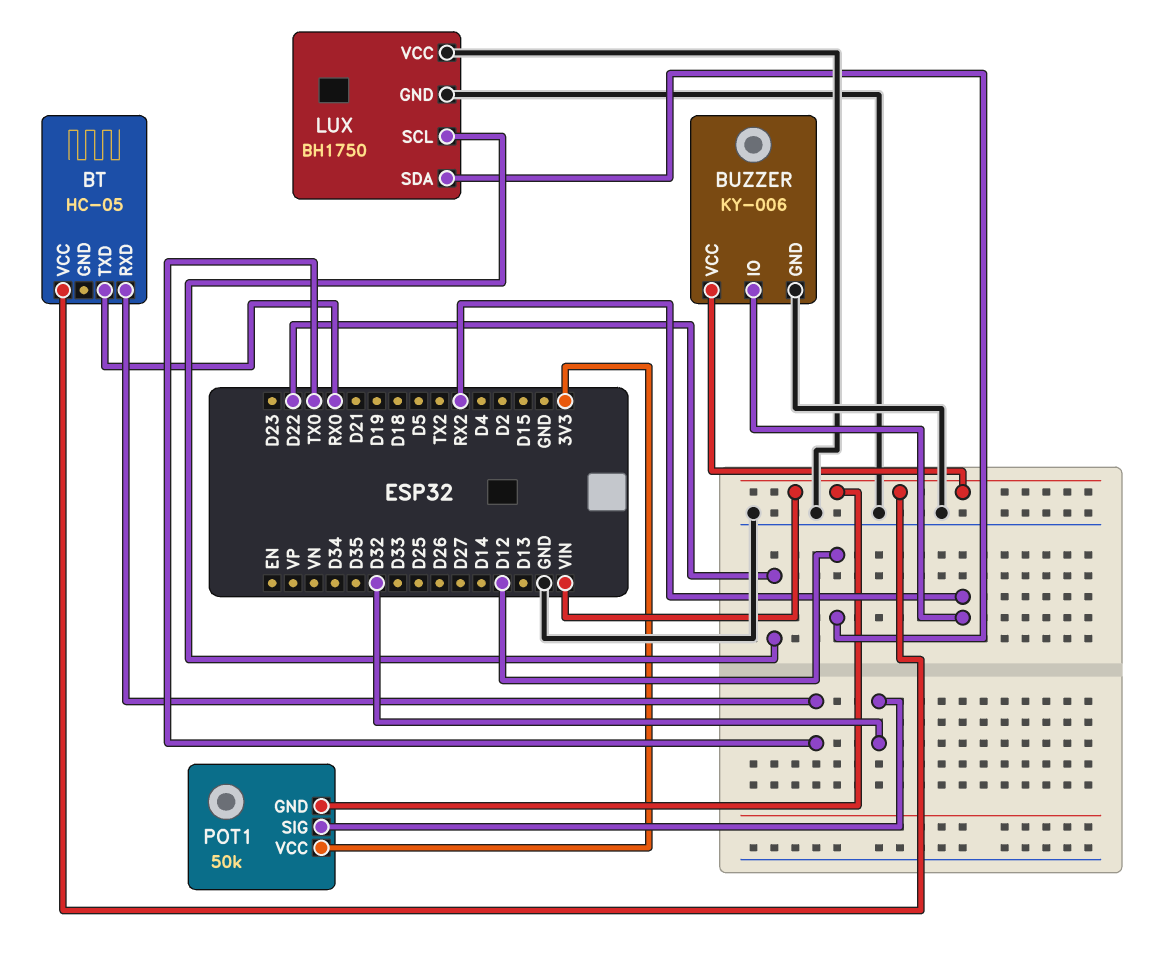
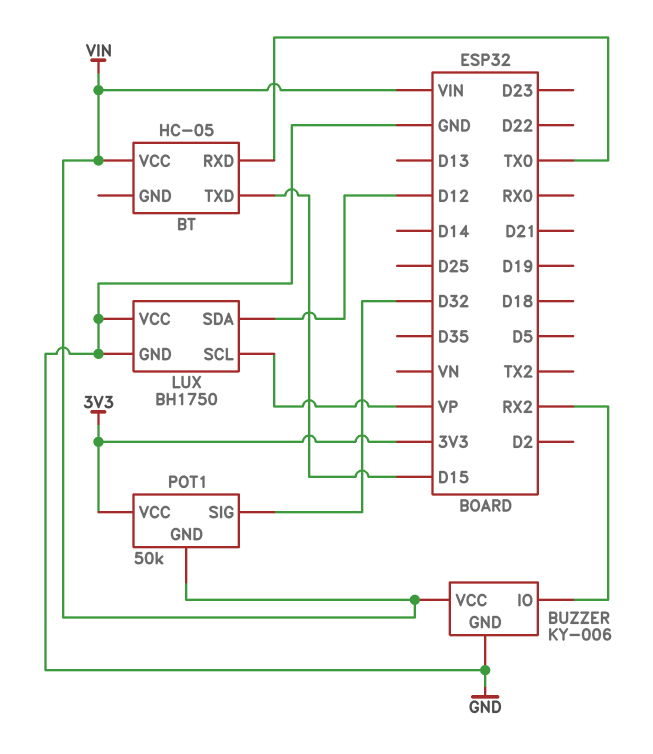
BT pin TXD: RX0 -> D15
LUX pin SCL: D22 -> VP

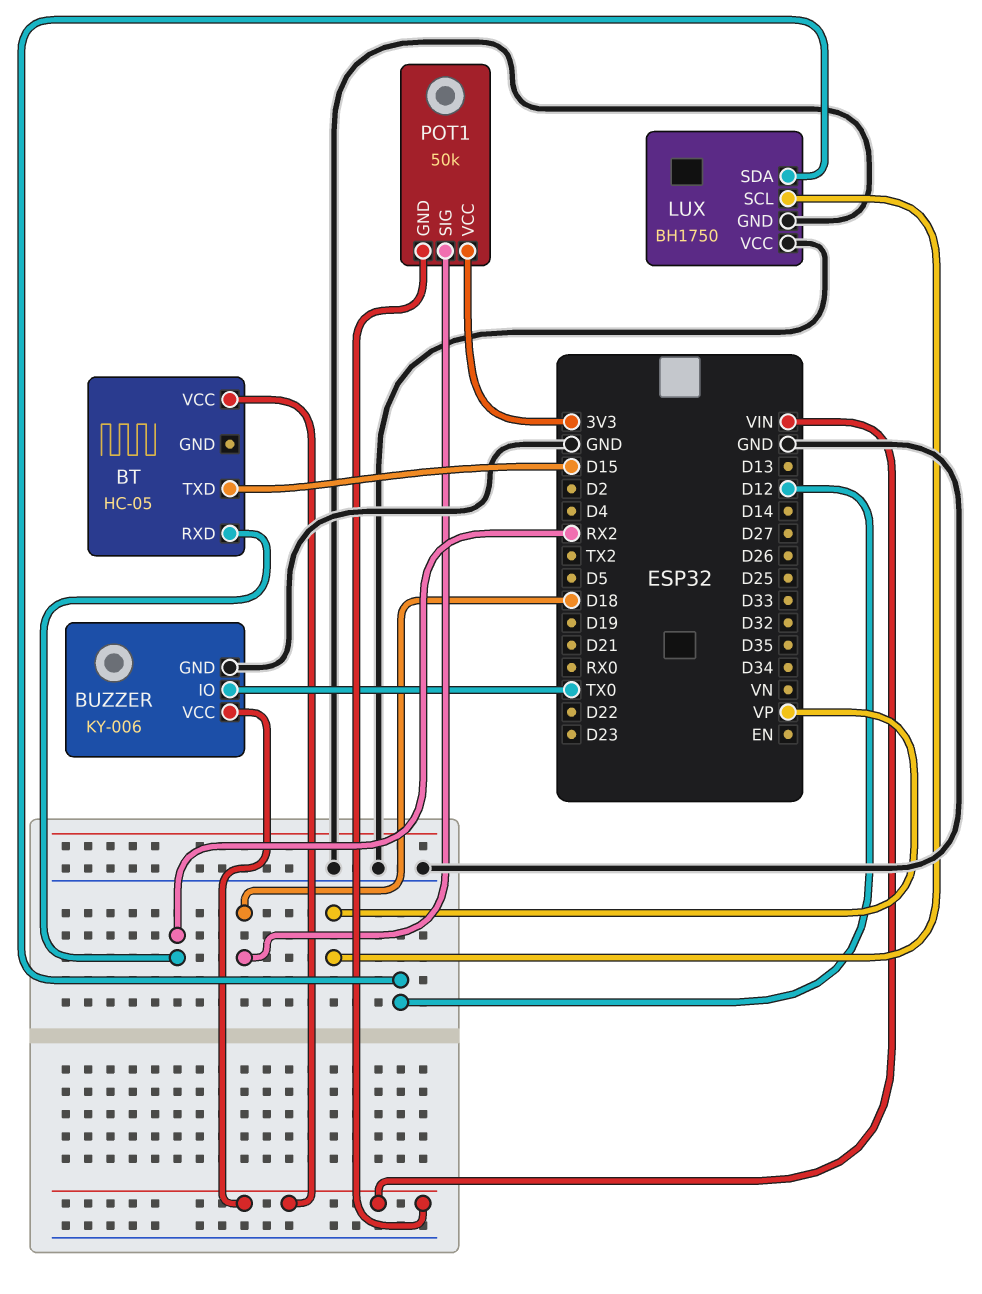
BT pin RXD: TX0 -> RX2
BUZZER pin IO: RX2 -> TX0
POT1 pin SIG: D32 -> D18

